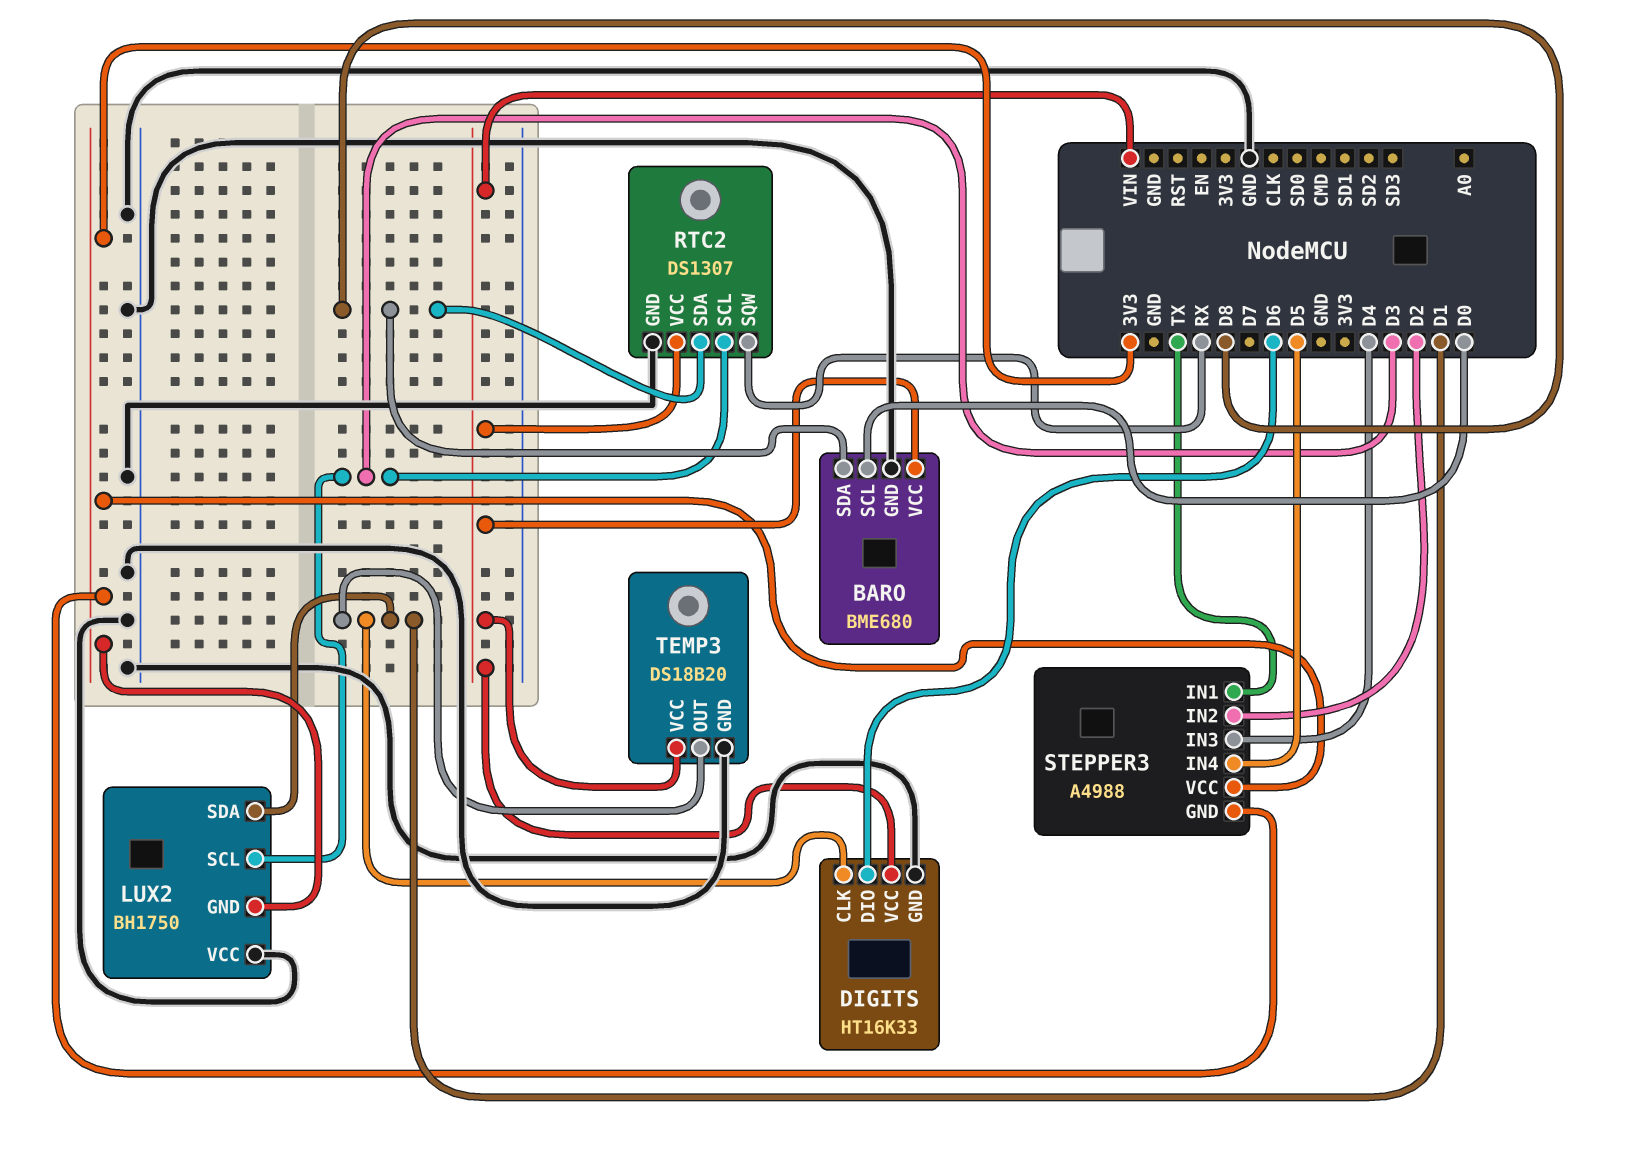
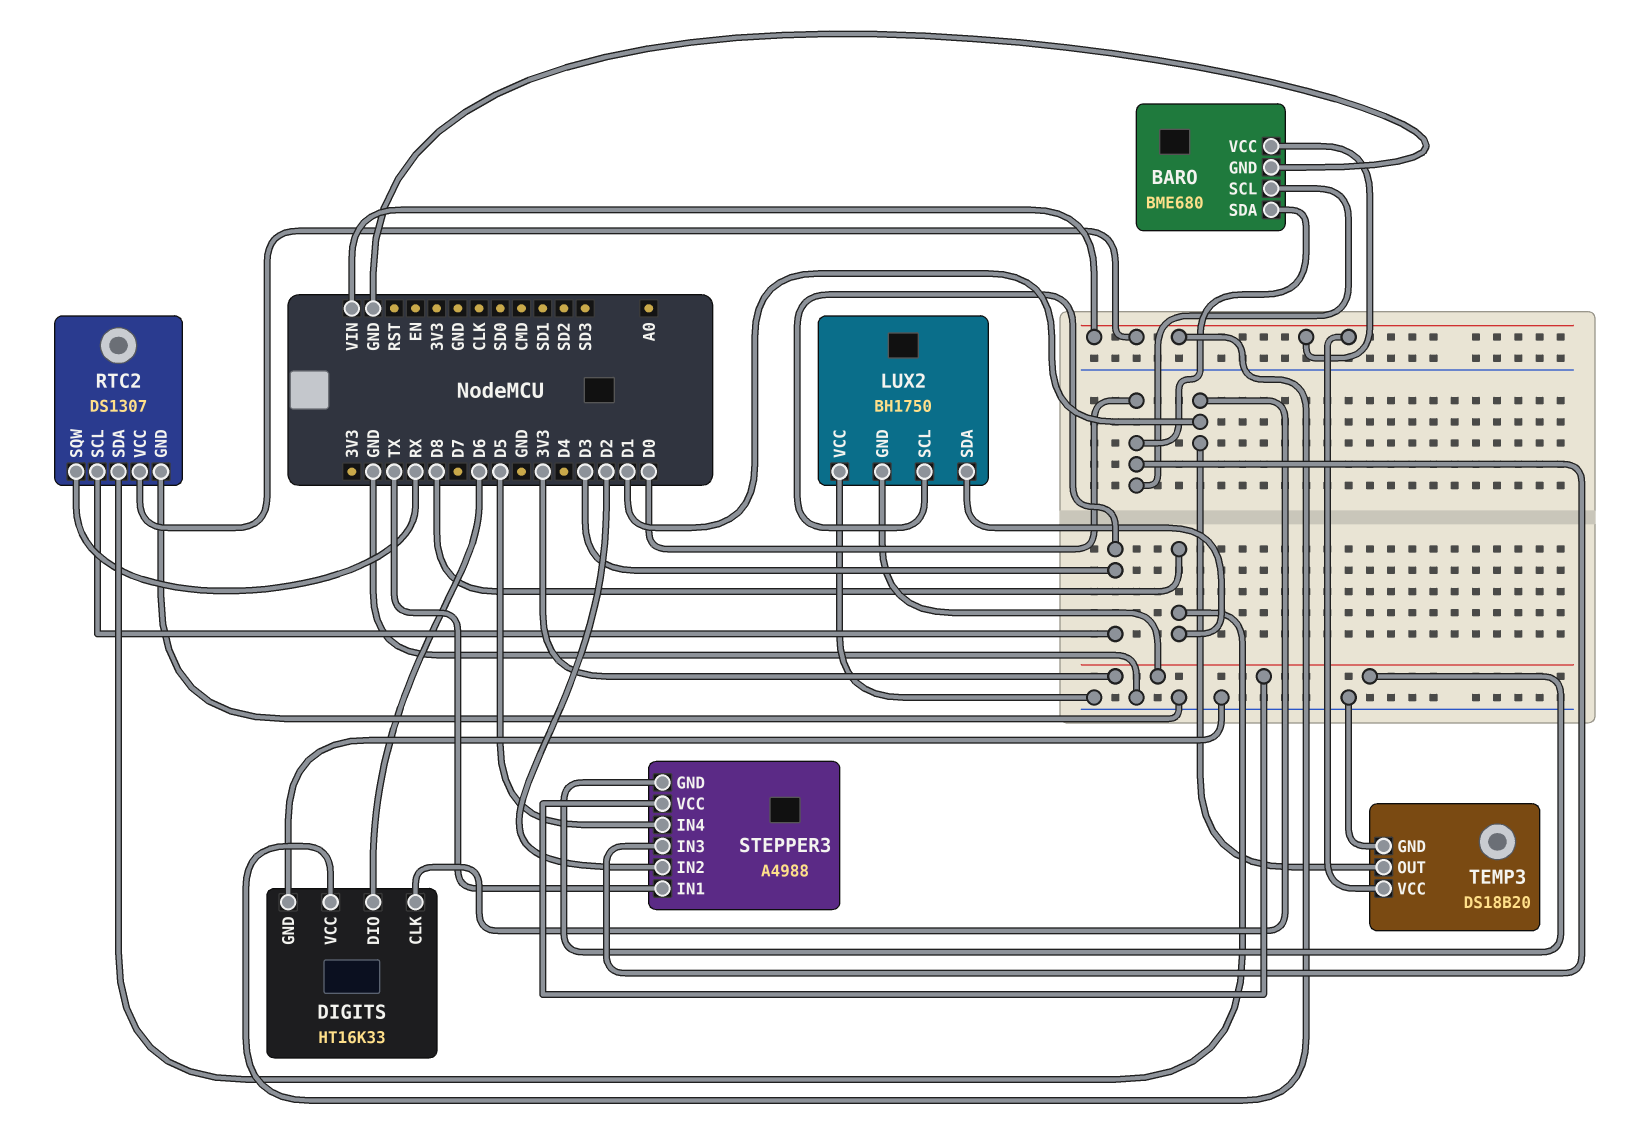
BARO pin SDA: D8 -> D0
LUX2 pin SDA: D1 -> D8
STEPPER3 pin IN3: D4 -> D0

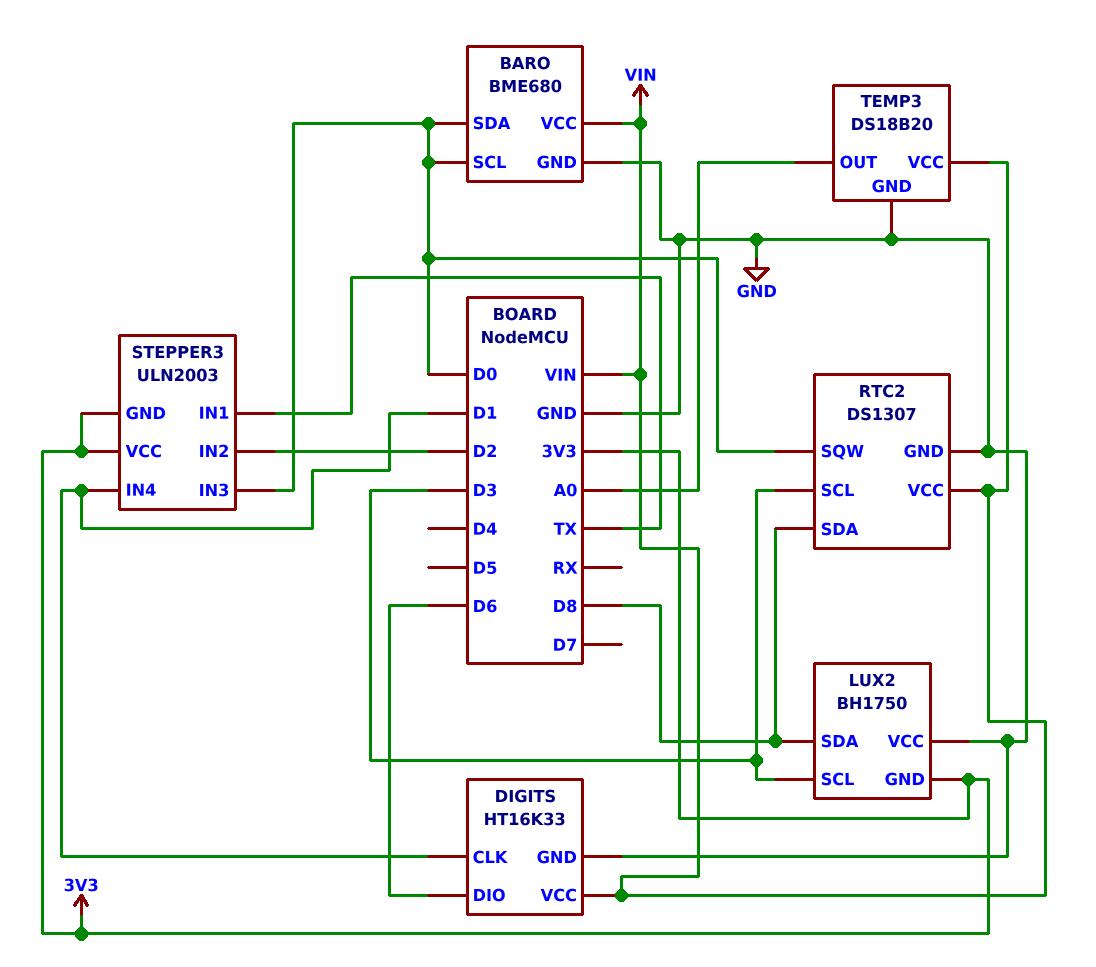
RTC2 pin SQW: RX -> D0
STEPPER3: A4988 -> ULN2003
STEPPER3 pin IN4: D5 -> D1
TEMP3 pin OUT: D1 -> A0

